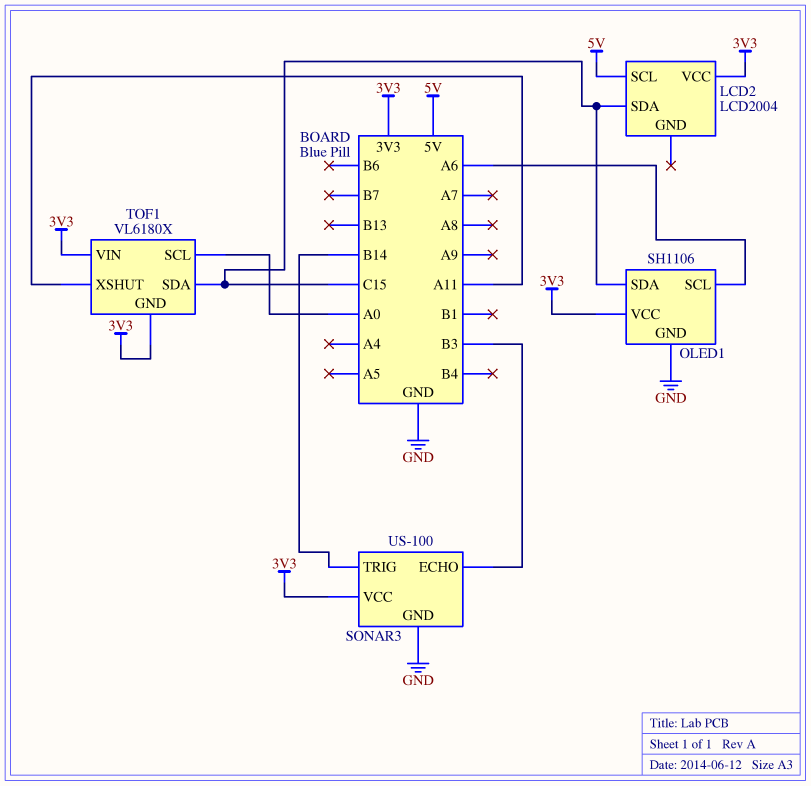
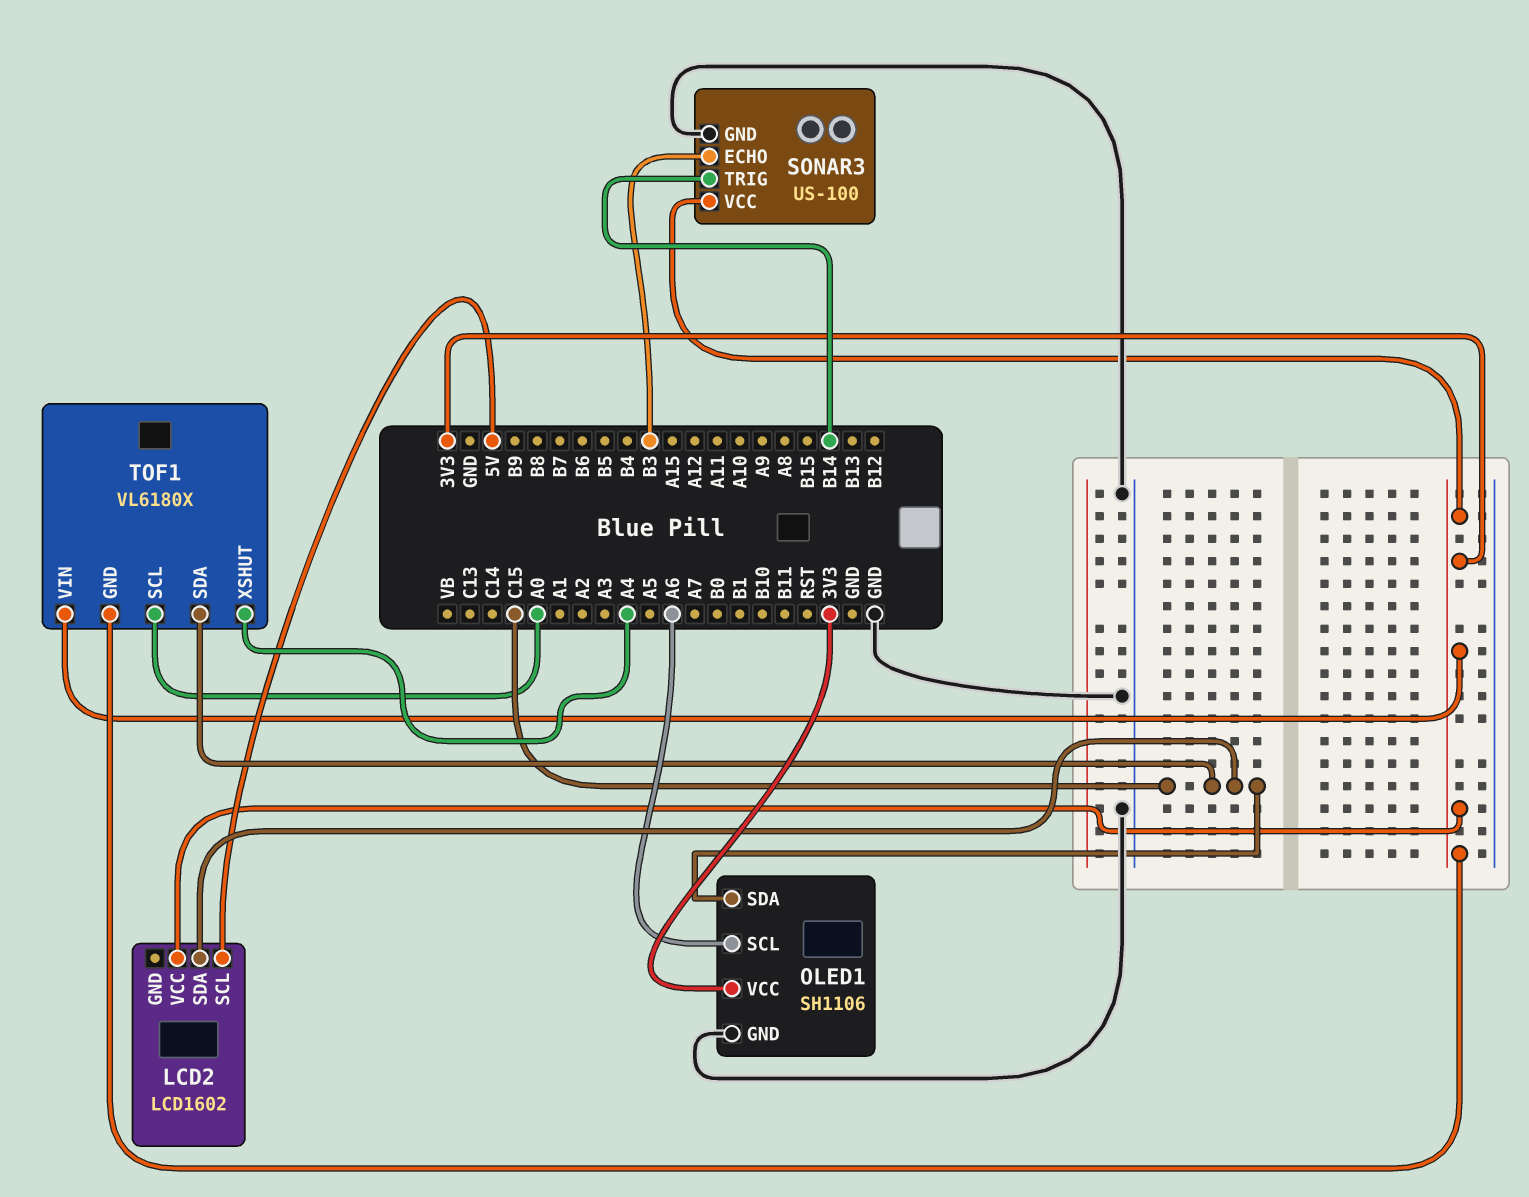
LCD2: LCD2004 -> LCD1602
TOF1 pin XSHUT: A11 -> A4

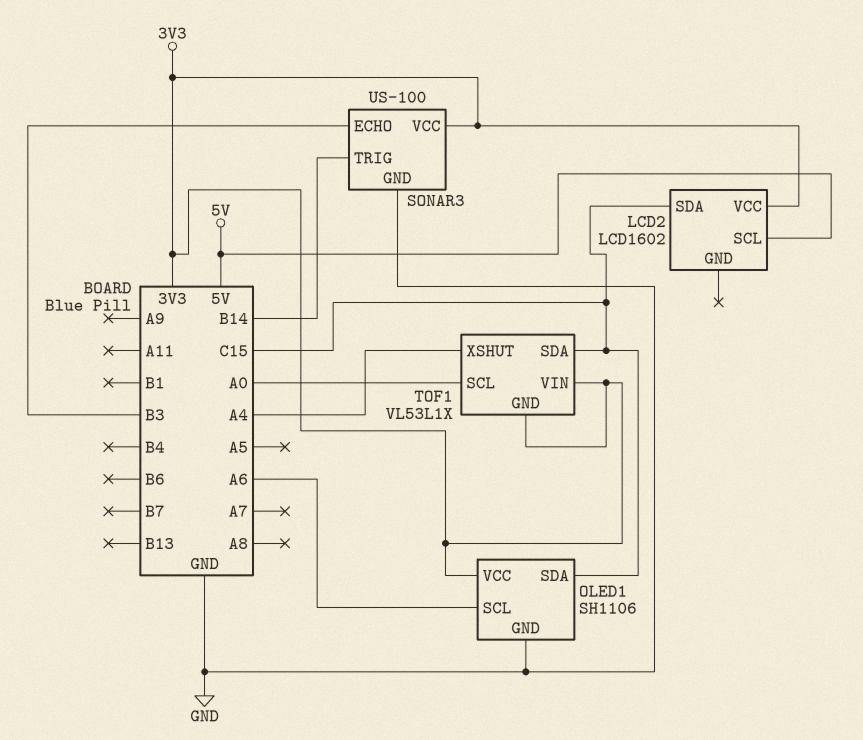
TOF1: VL6180X -> VL53L1X

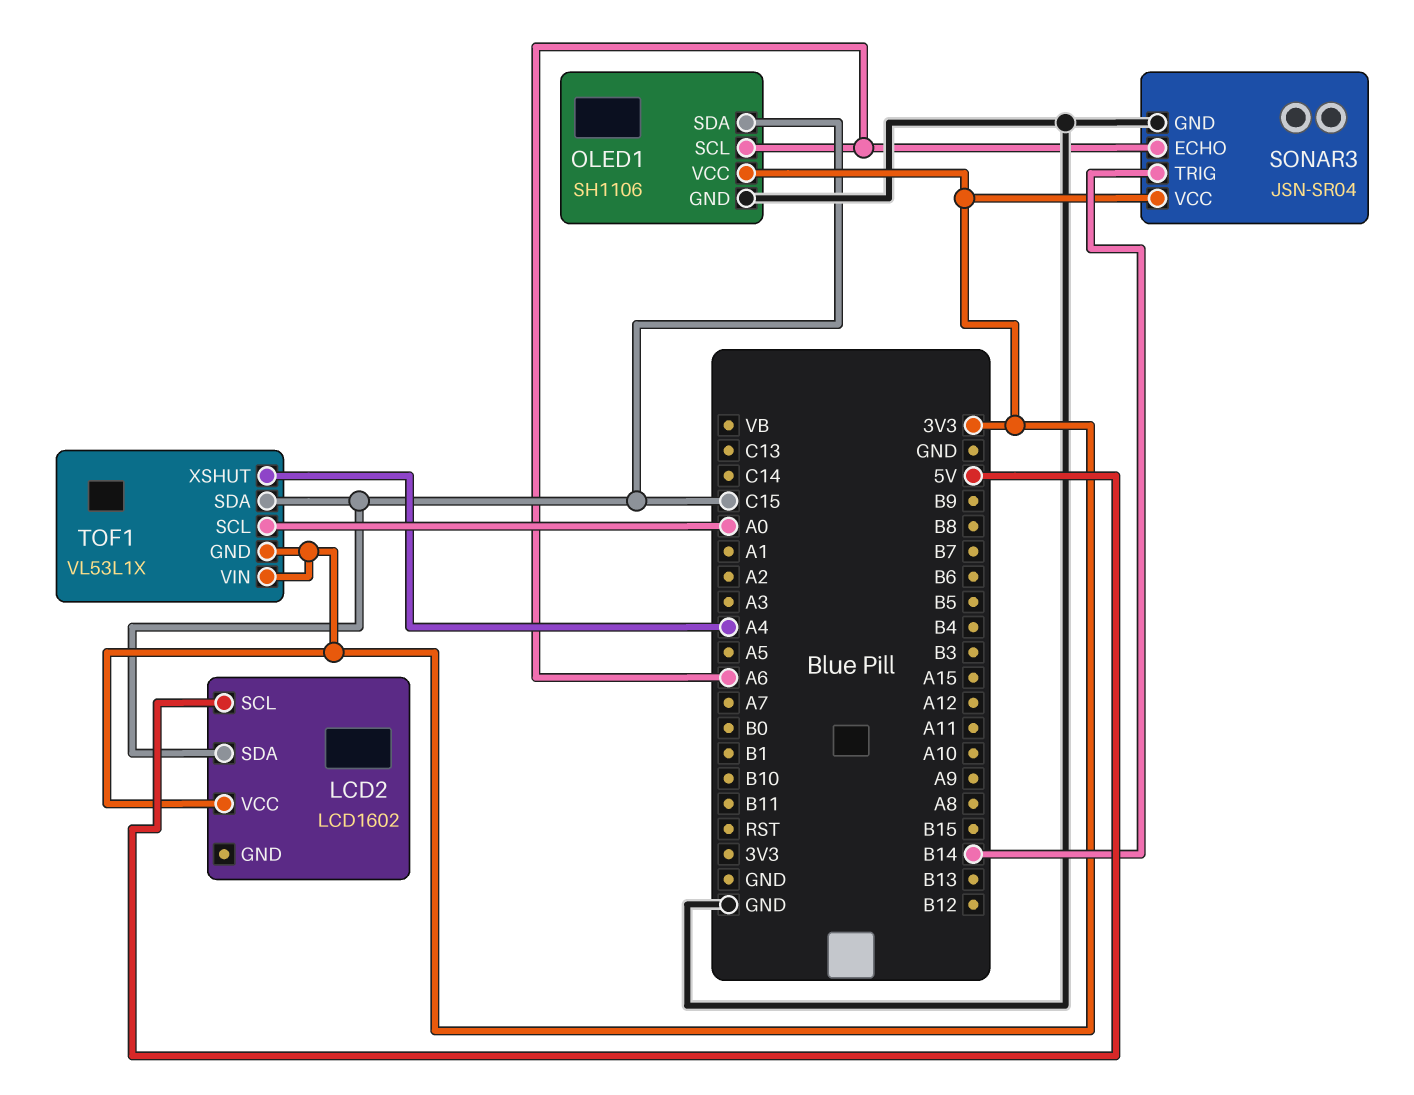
SONAR3: US-100 -> JSN-SR04
SONAR3 pin ECHO: B3 -> A6

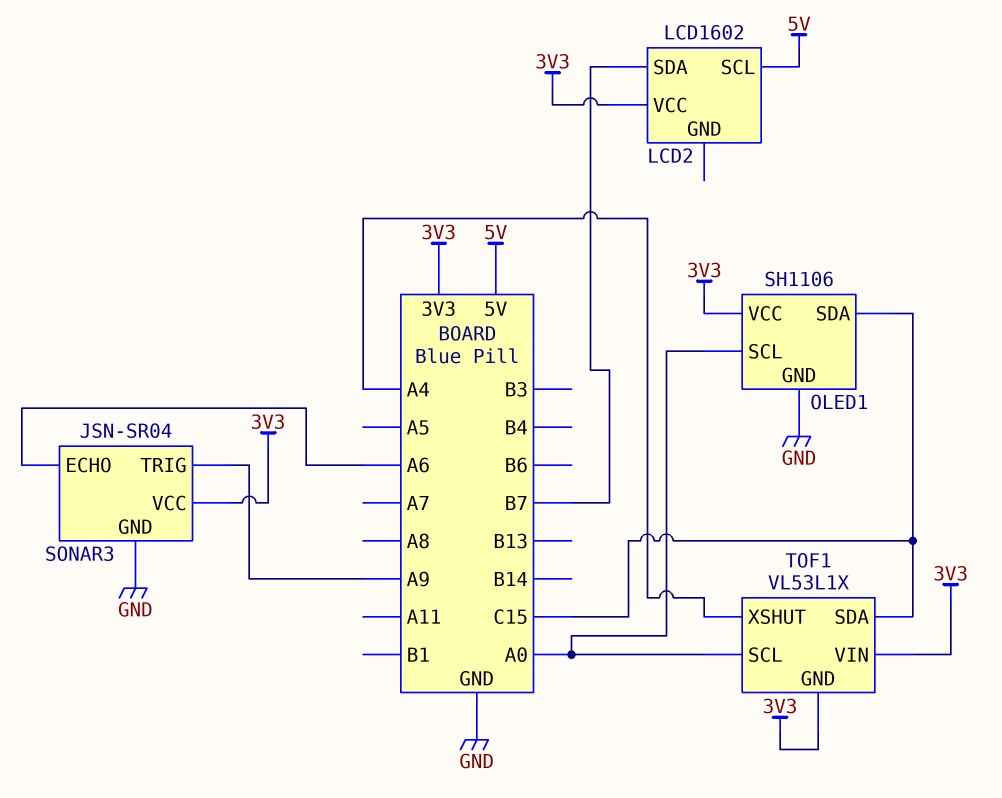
LCD2 pin SDA: C15 -> B7
OLED1 pin SCL: A6 -> A0
SONAR3 pin TRIG: B14 -> A9

